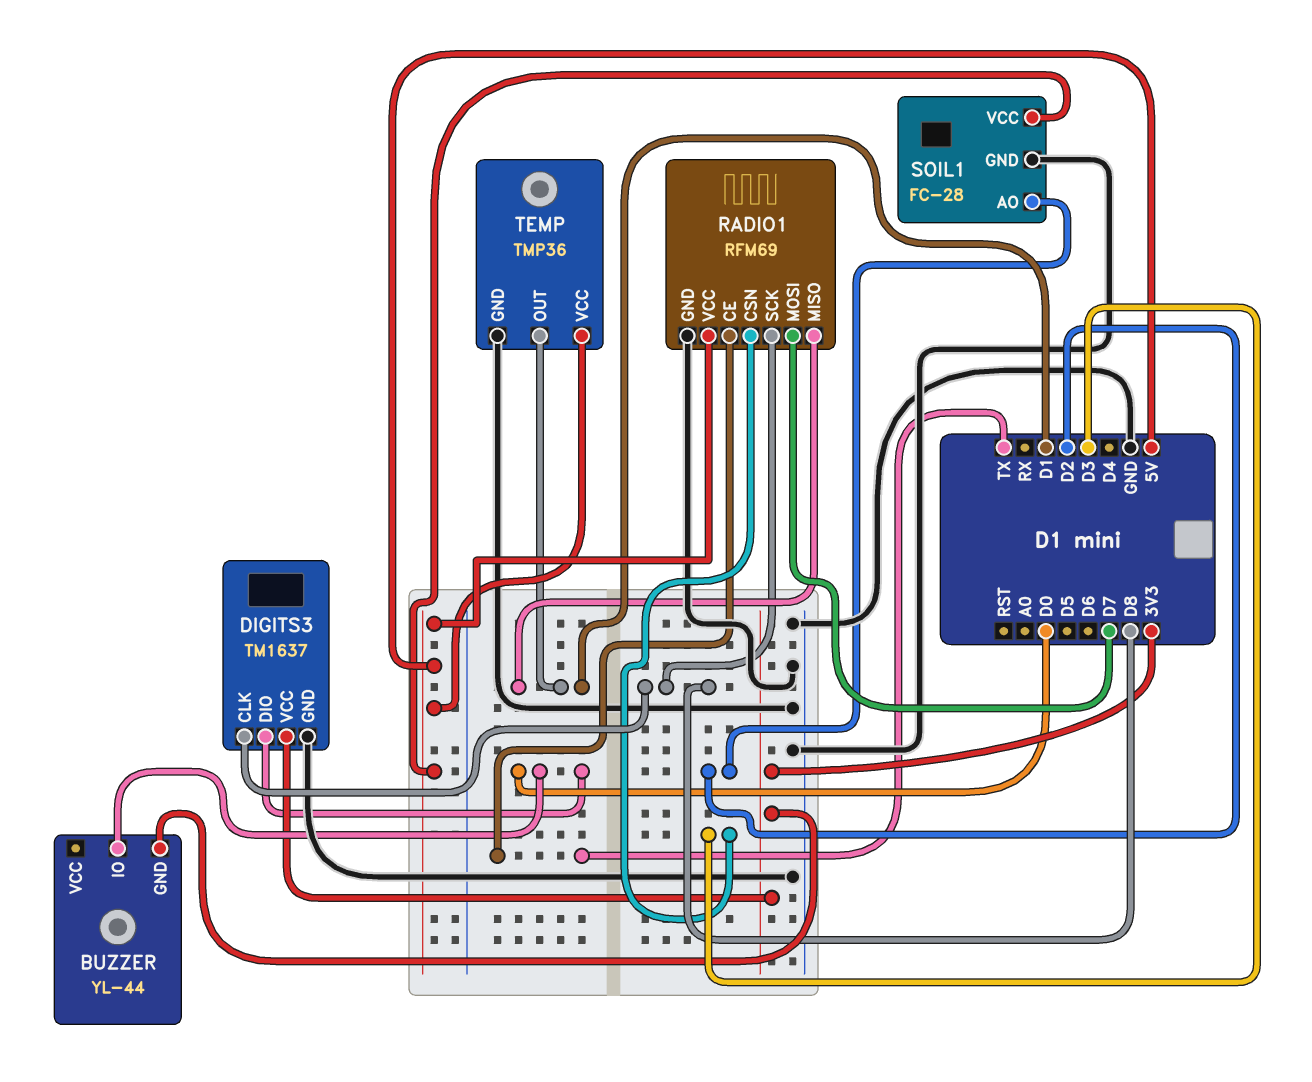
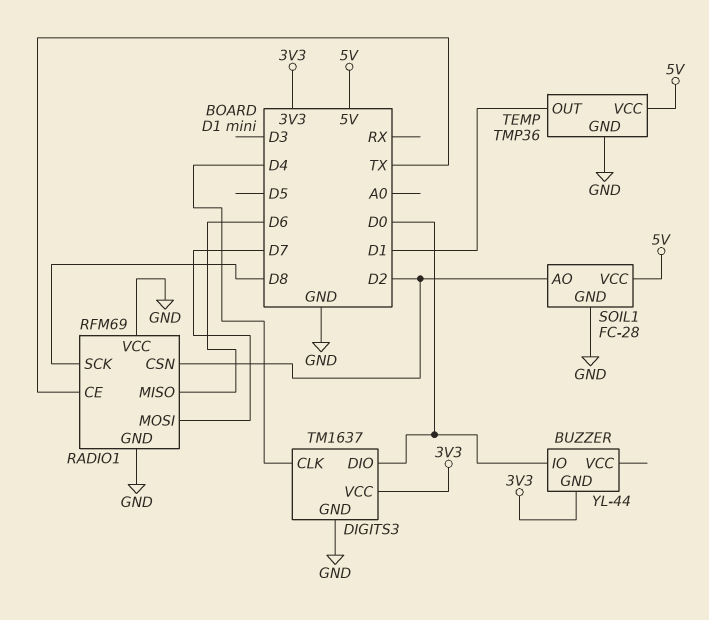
DIGITS3 pin CLK: D8 -> D4
RADIO1 pin CSN: D3 -> D2
RADIO1 pin MISO: D1 -> D6
RADIO1 pin VCC: 5V -> GND

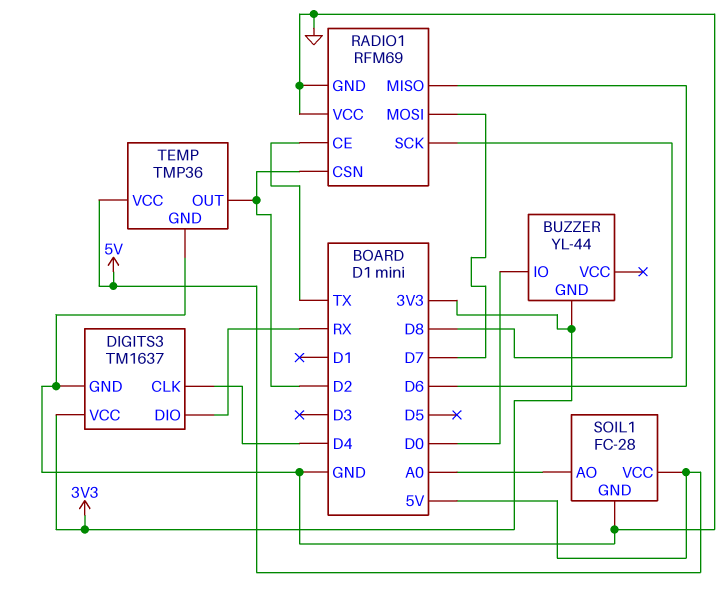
DIGITS3 pin DIO: D0 -> RX
SOIL1 pin AO: D2 -> A0
TEMP pin OUT: D1 -> D2

